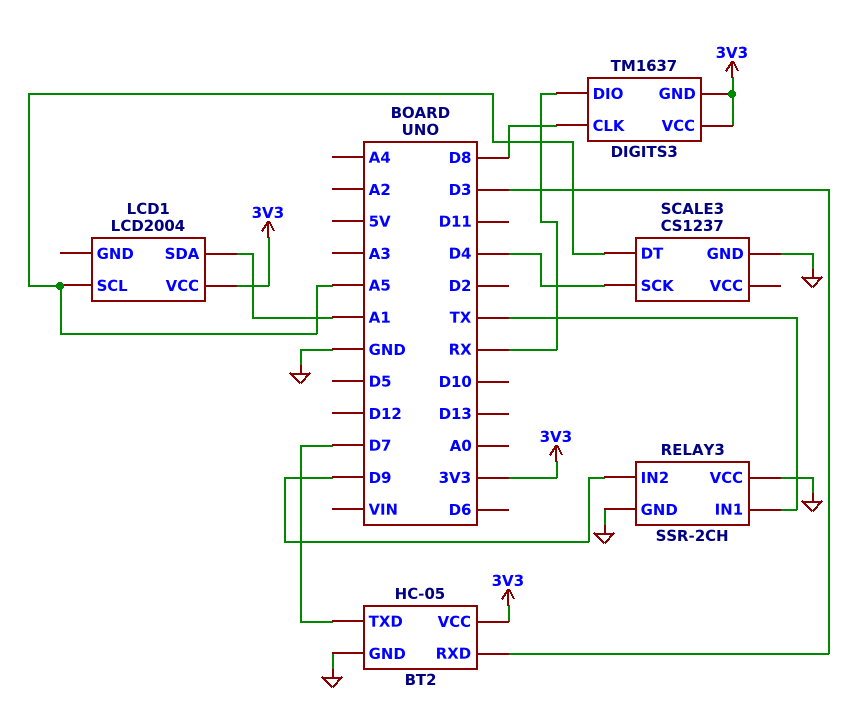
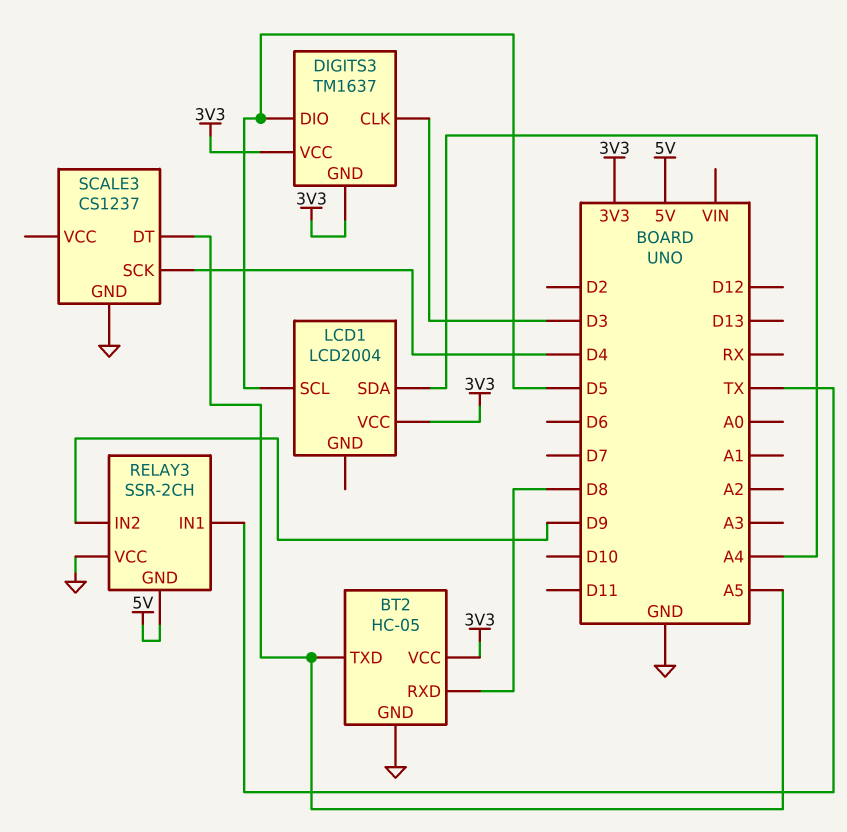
BT2 pin RXD: D3 -> D8
BT2 pin TXD: D7 -> A5
DIGITS3 pin CLK: D8 -> D3
DIGITS3 pin DIO: RX -> D5
LCD1 pin SCL: A5 -> D5
LCD1 pin SDA: A1 -> A4
RELAY3 pin GND: GND -> 5V

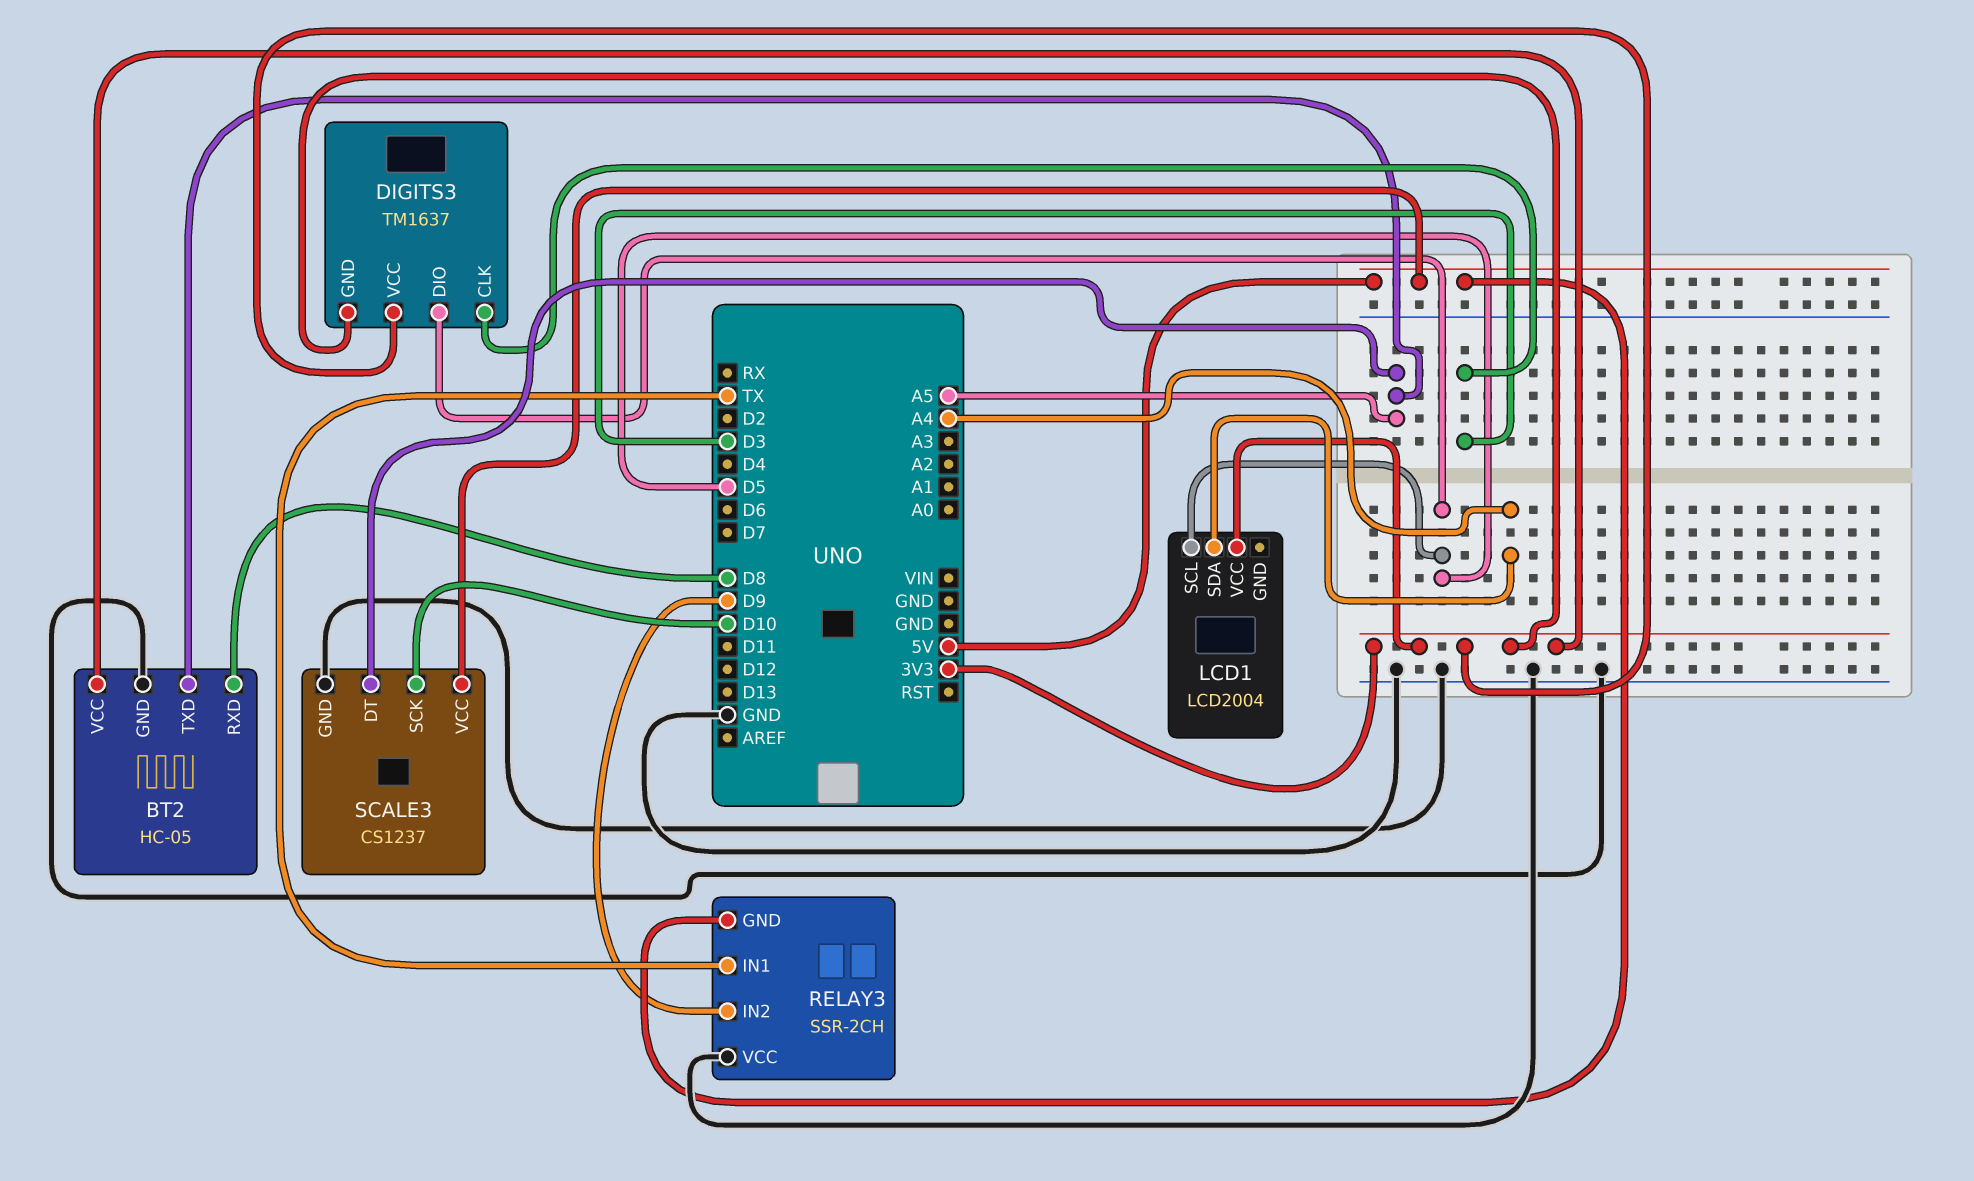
SCALE3 pin SCK: D4 -> D10
SCALE3 pin VCC: none -> 5V

